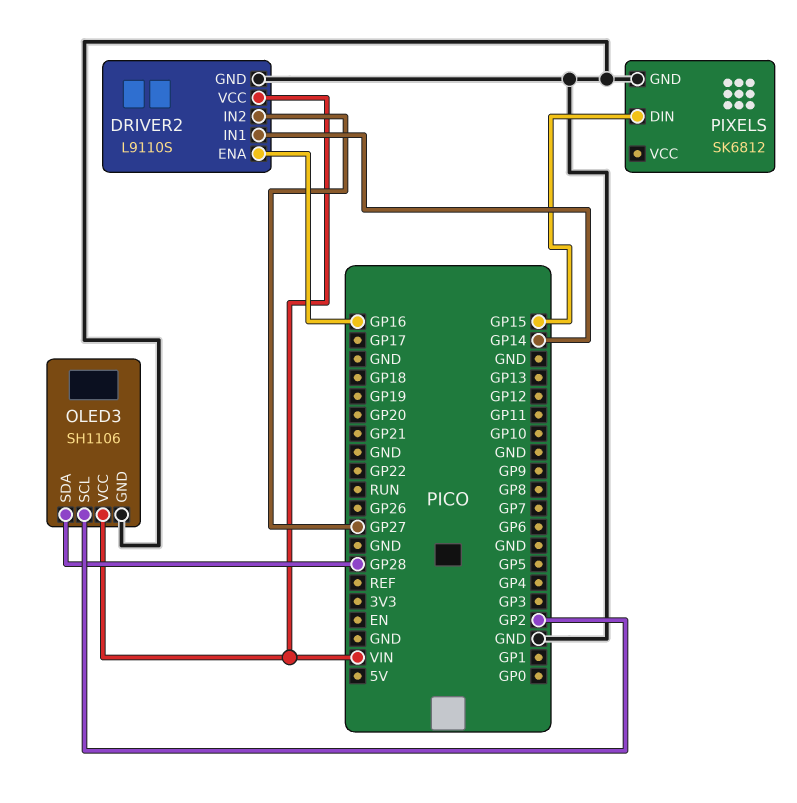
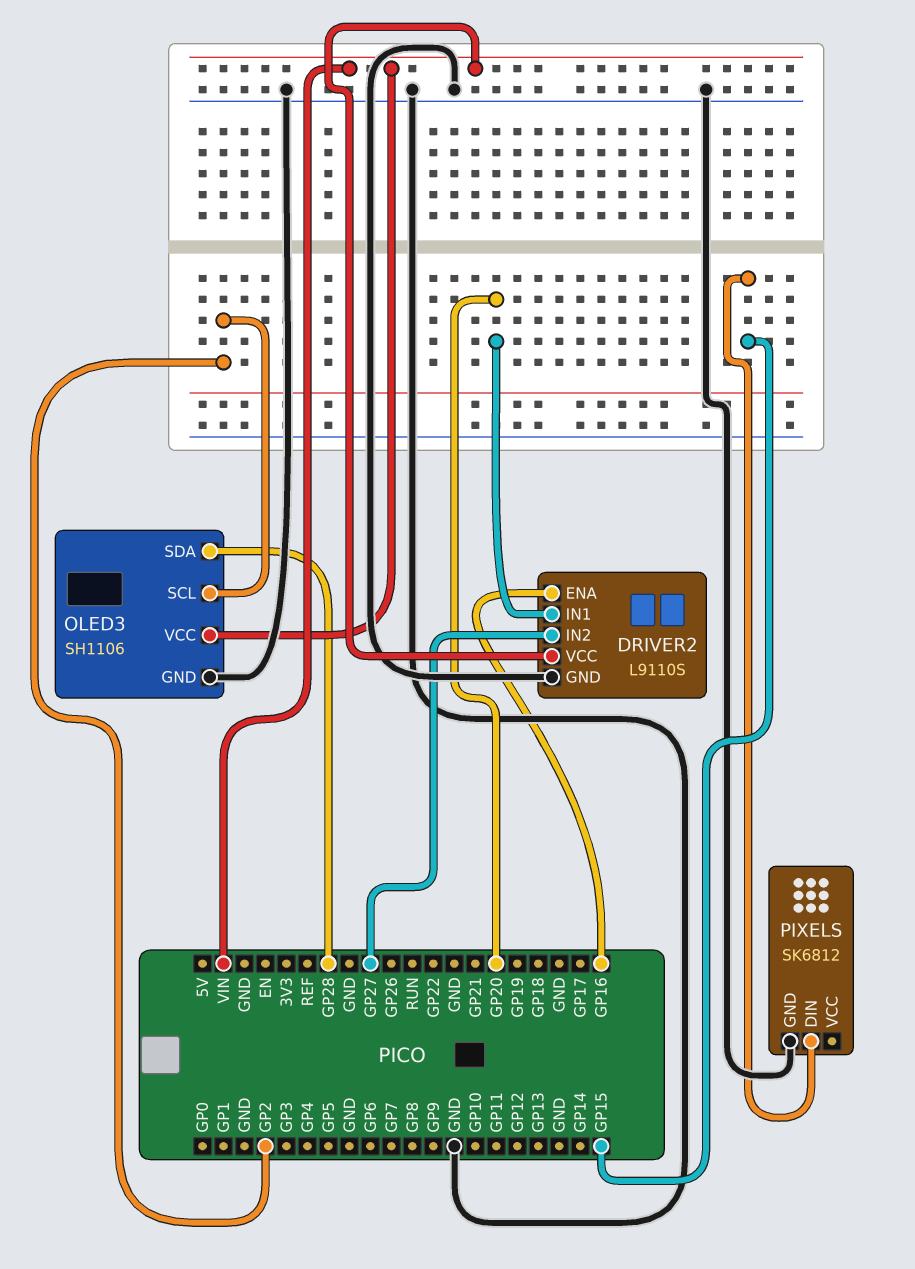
DRIVER2 pin IN1: GP14 -> GP20

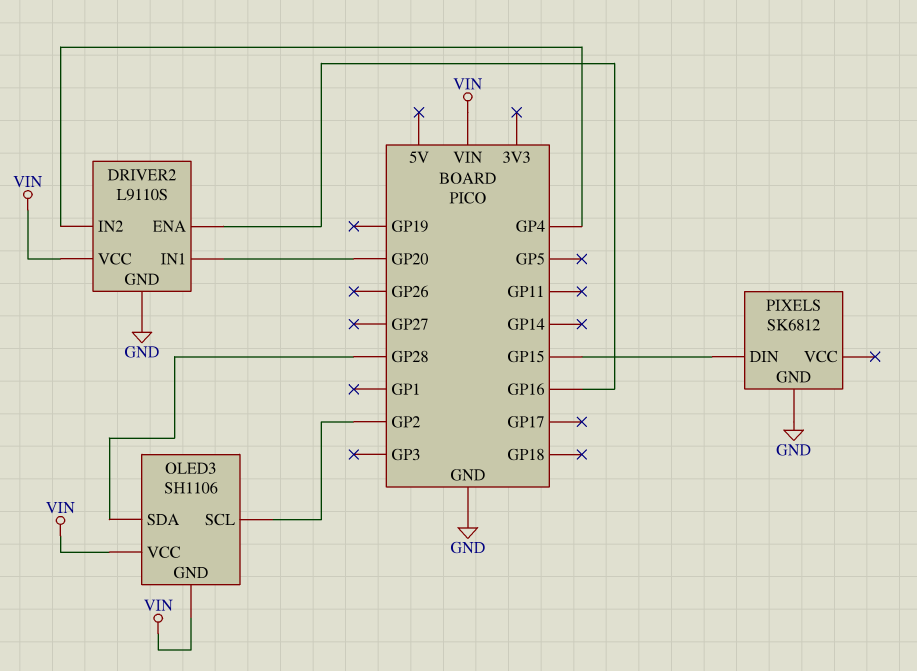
DRIVER2 pin IN2: GP27 -> GP4
OLED3 pin GND: GND -> VIN

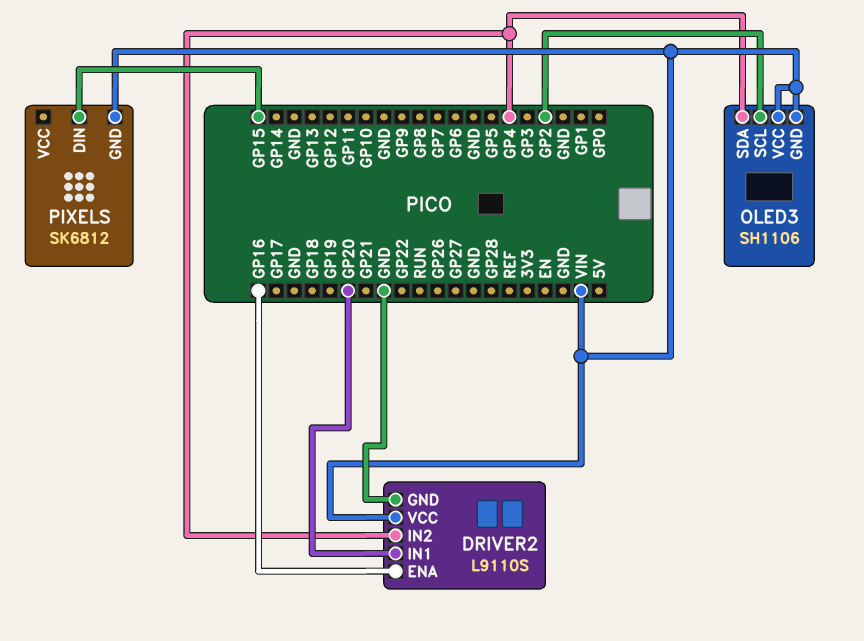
OLED3 pin SDA: GP28 -> GP4
PIXELS pin GND: GND -> VIN

